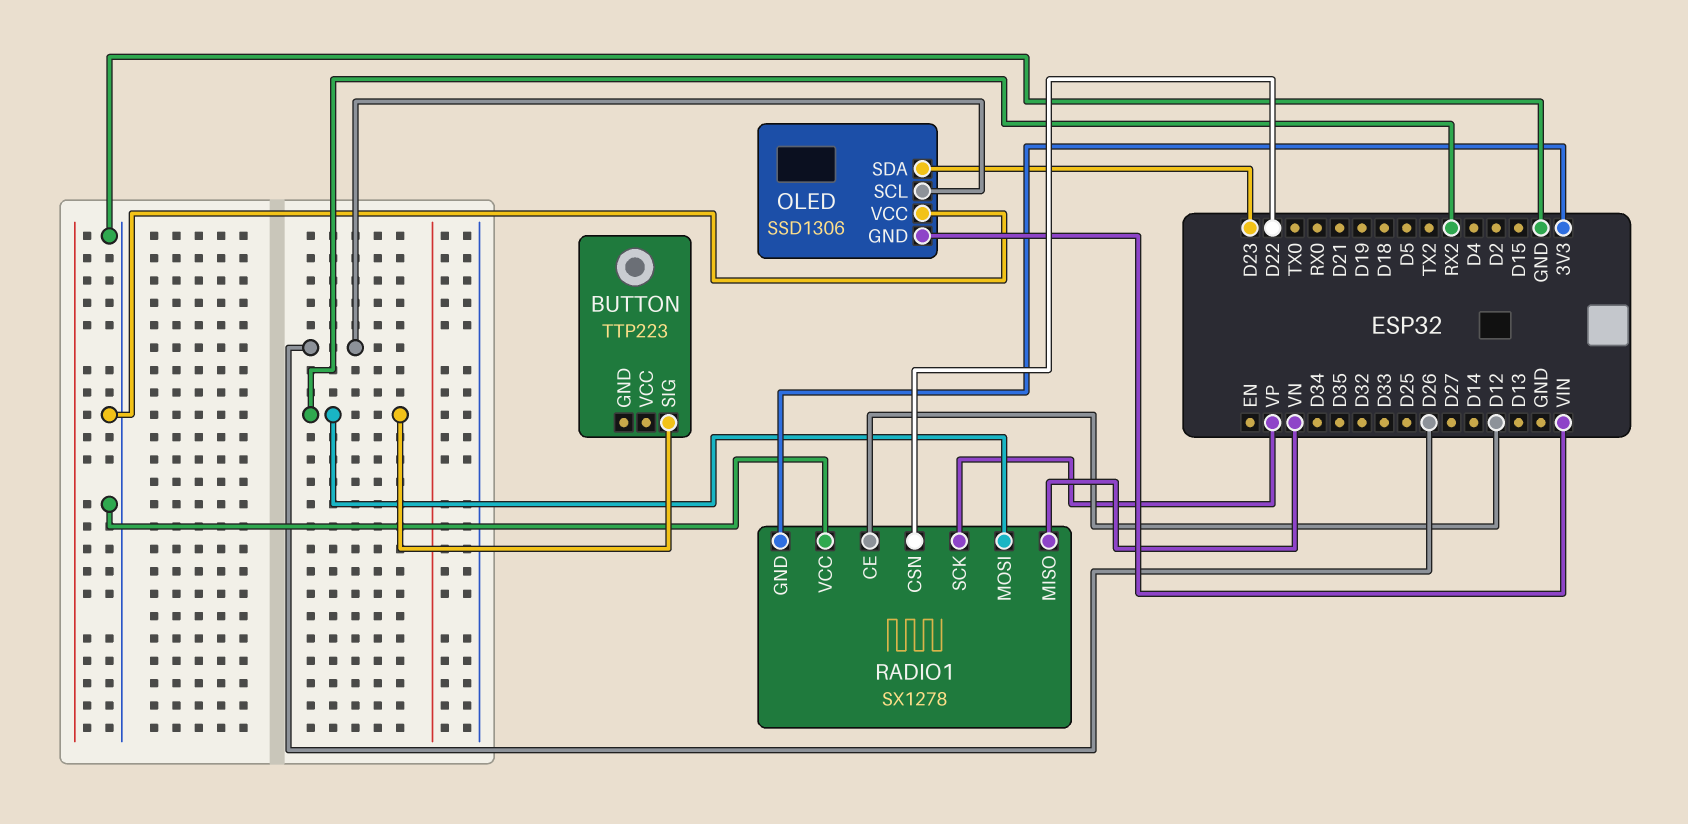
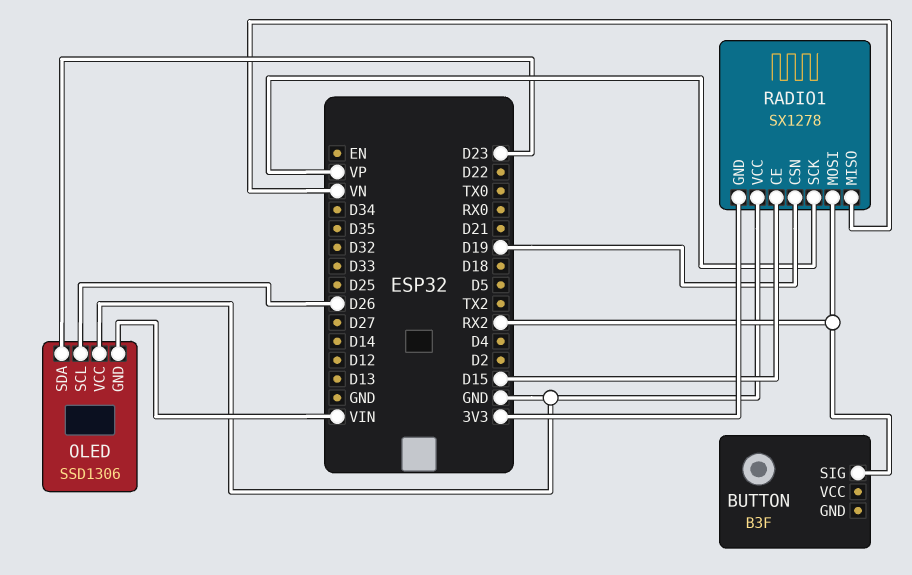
BUTTON: TTP223 -> B3F
RADIO1 pin CE: D12 -> D15
RADIO1 pin CSN: D22 -> D19

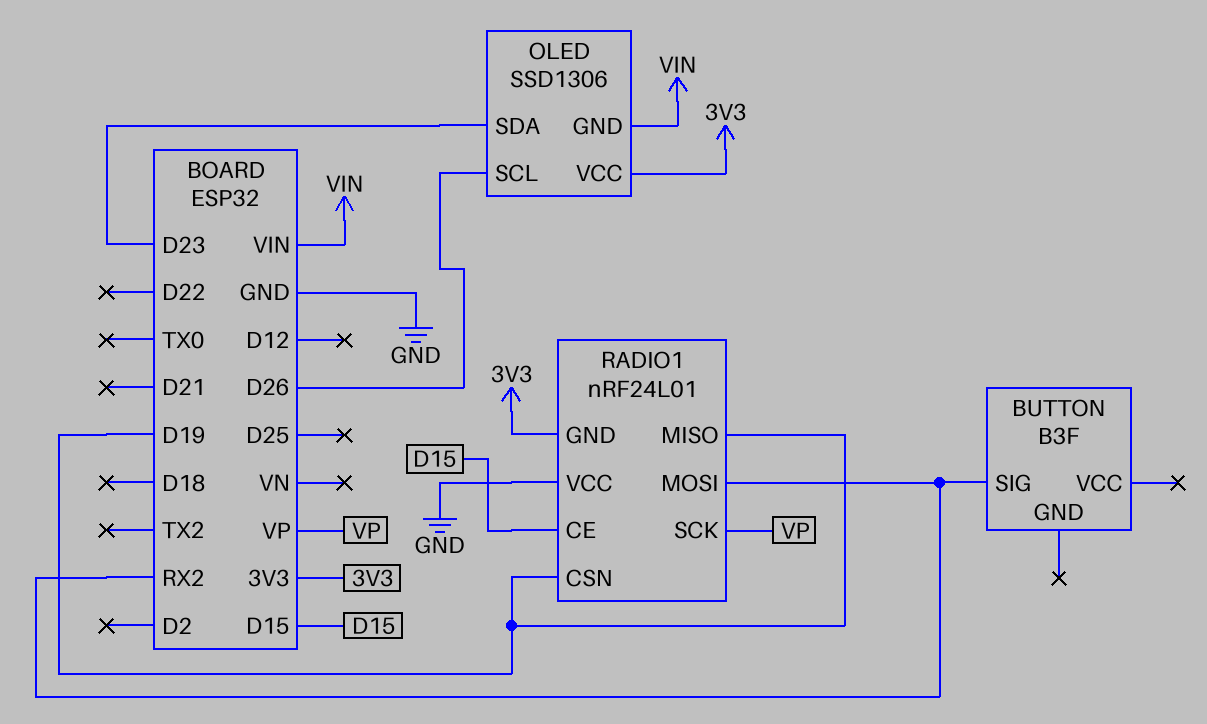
OLED pin VCC: GND -> 3V3
RADIO1: SX1278 -> nRF24L01
RADIO1 pin MISO: VN -> D19

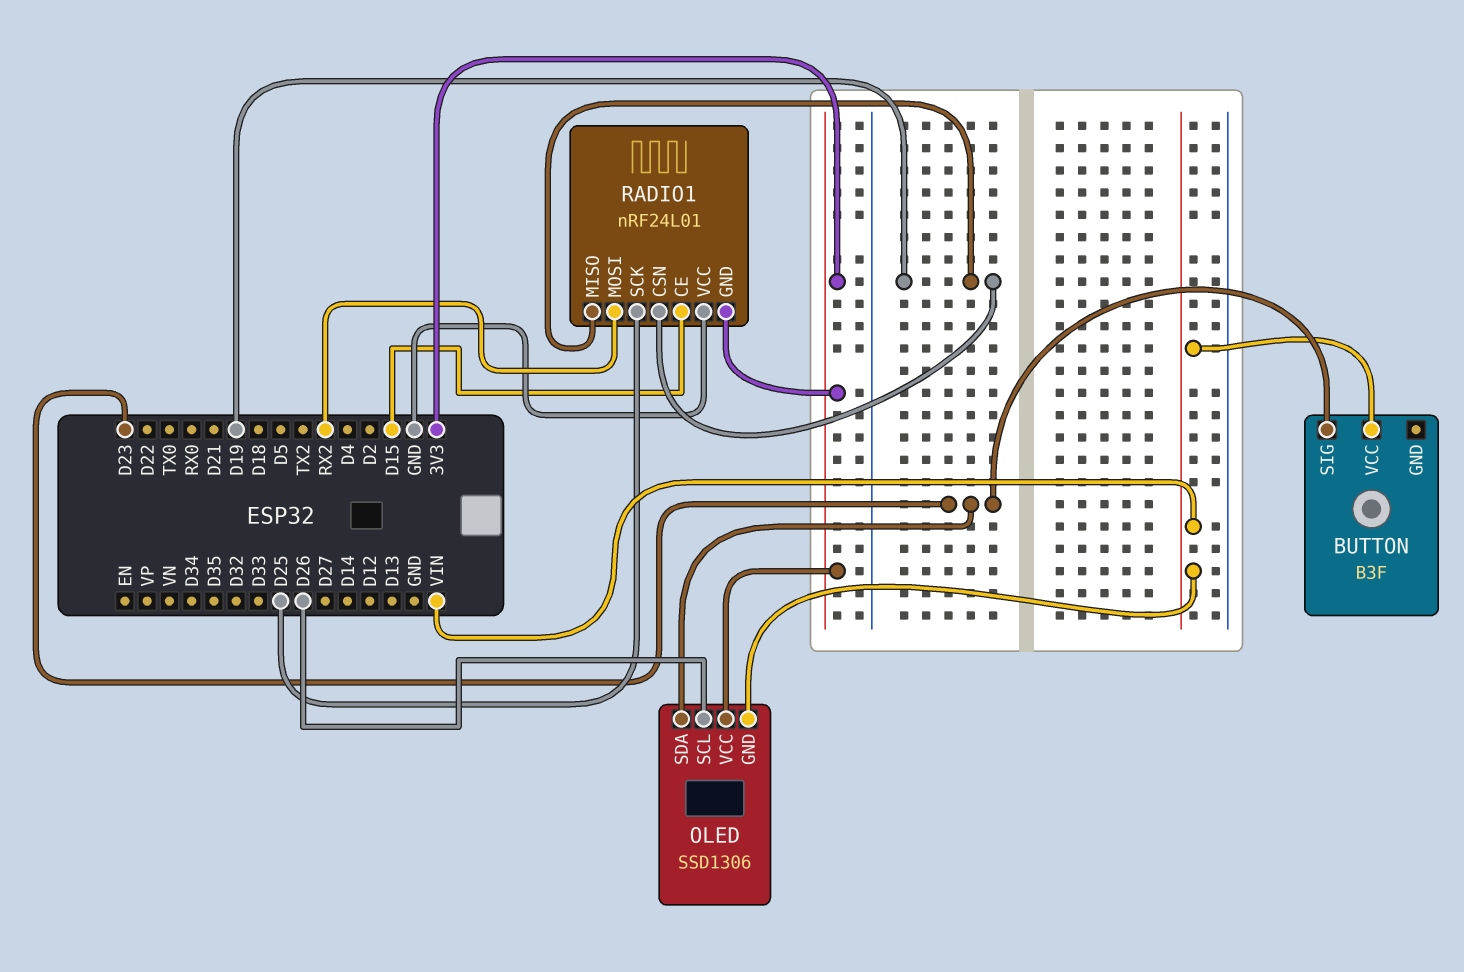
BUTTON pin SIG: RX2 -> D23
BUTTON pin VCC: none -> VIN
RADIO1 pin SCK: VP -> D25

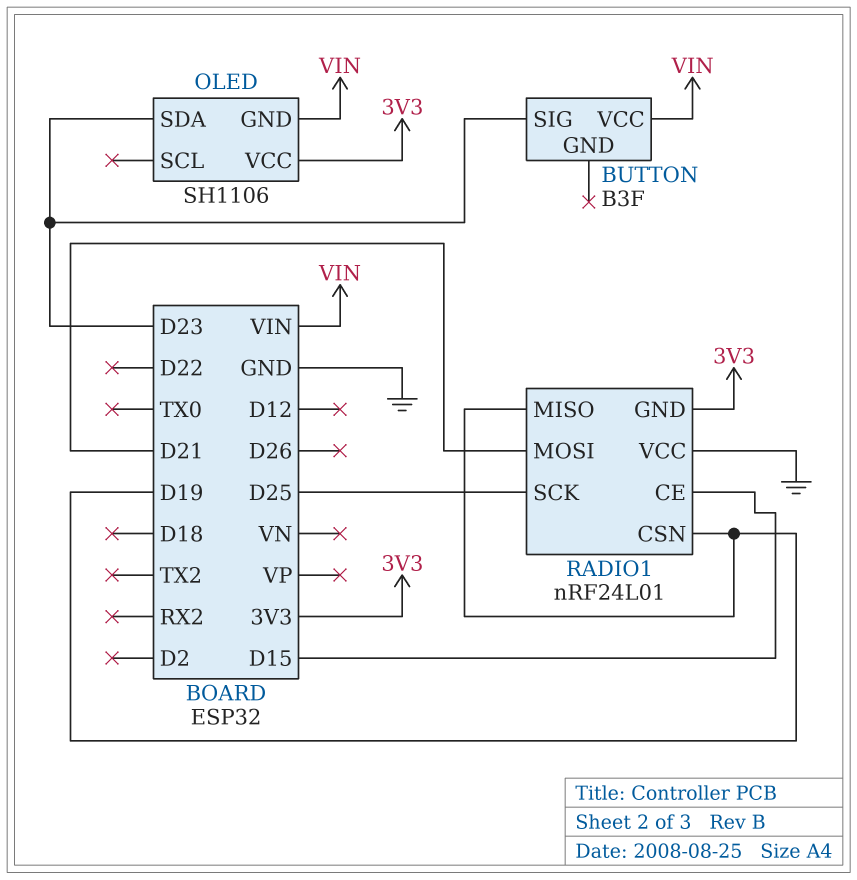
OLED: SSD1306 -> SH1106
OLED pin SCL: D26 -> none
RADIO1 pin MOSI: RX2 -> D21

